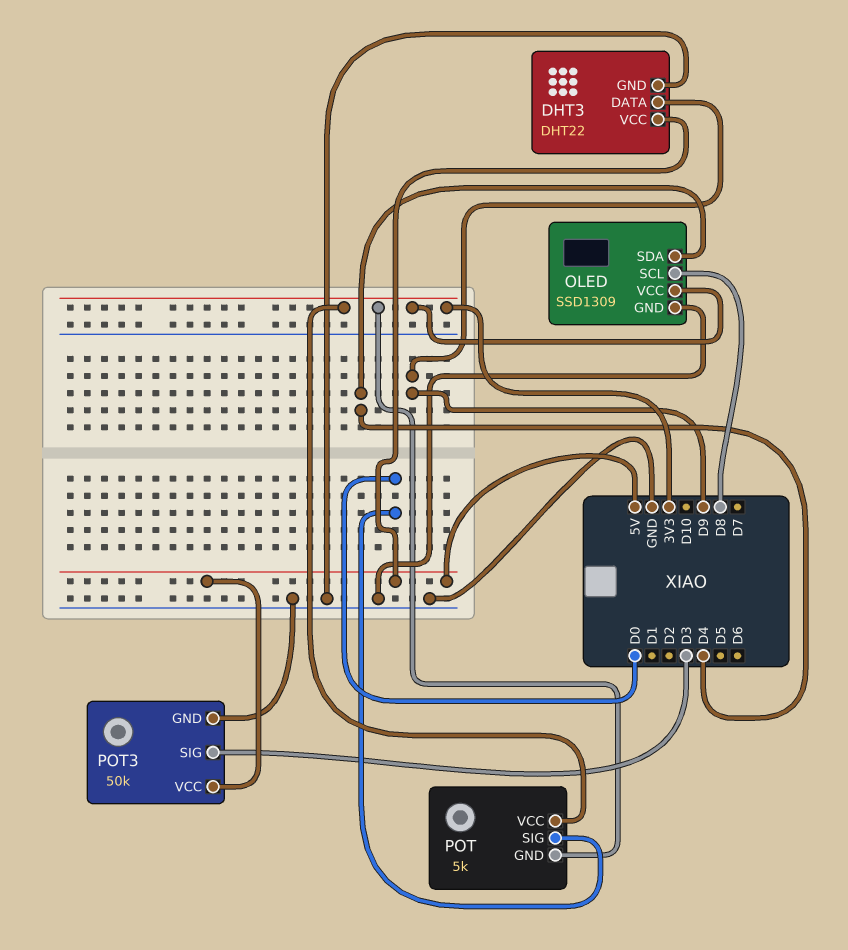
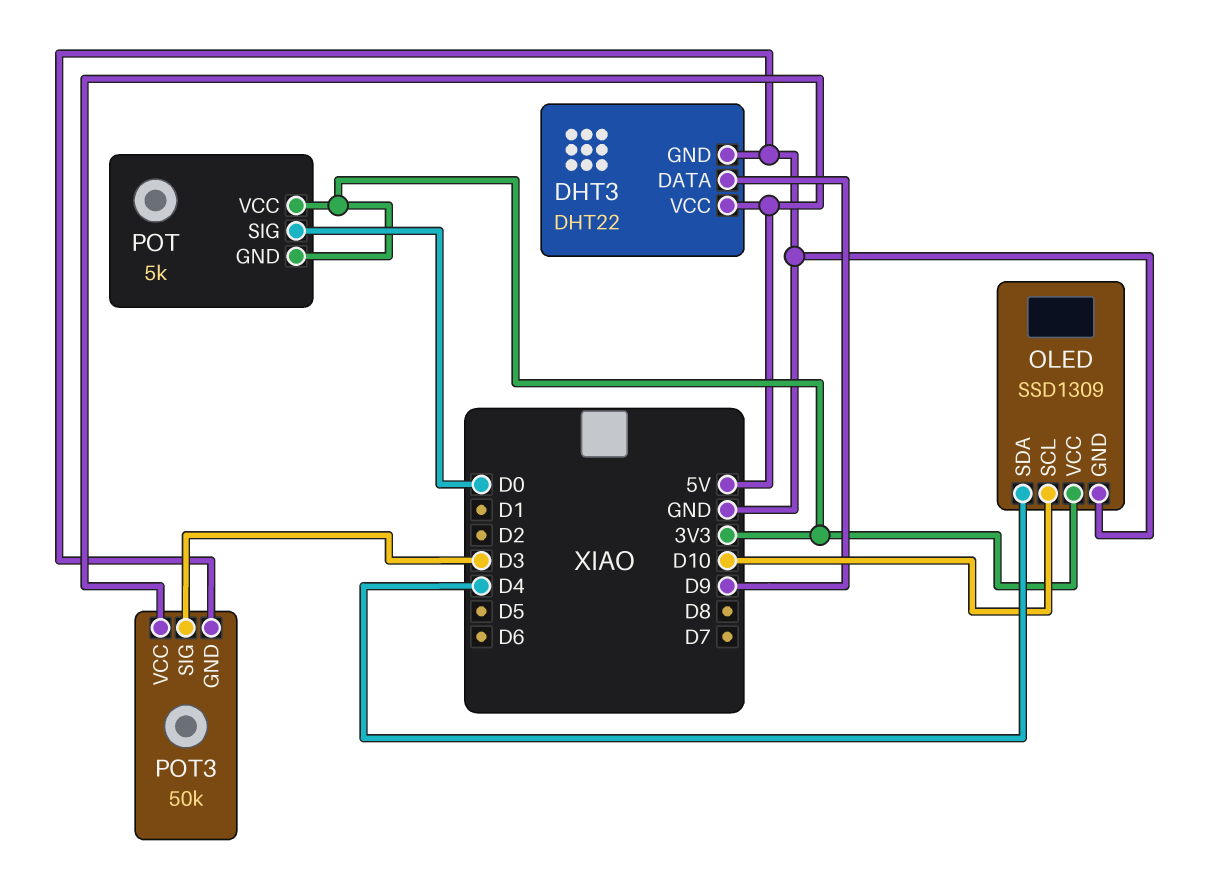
OLED pin SCL: D8 -> D10

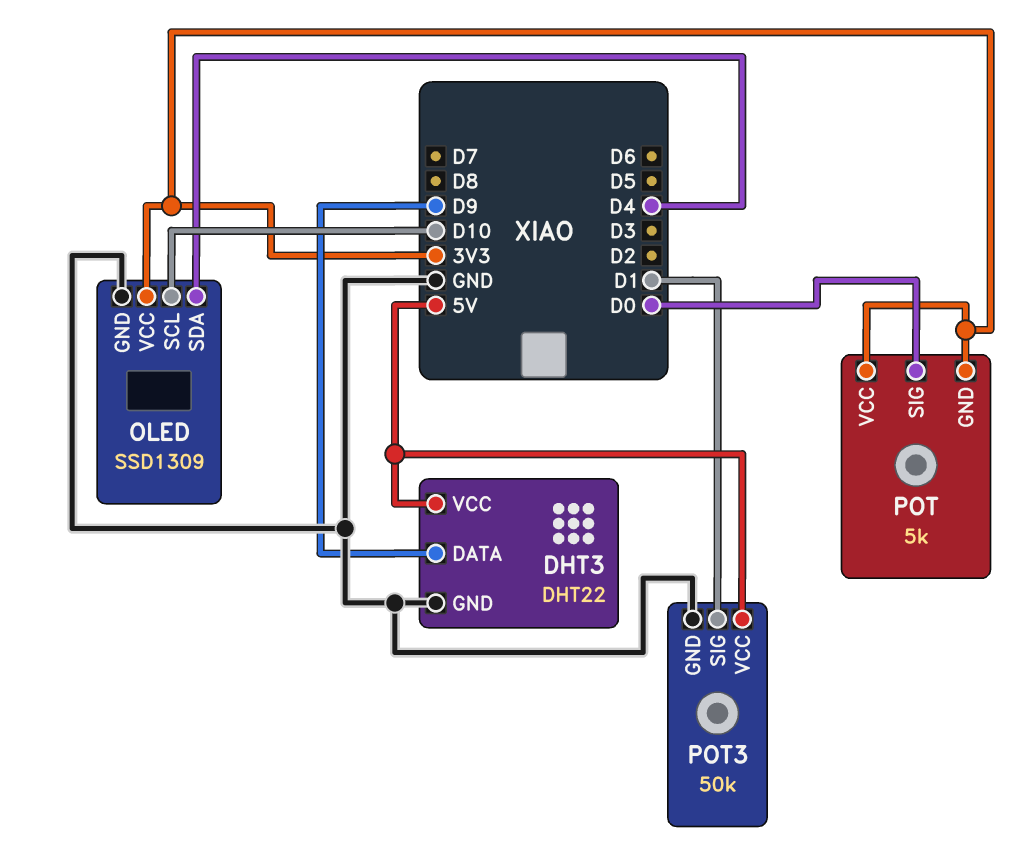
POT3 pin SIG: D3 -> D1

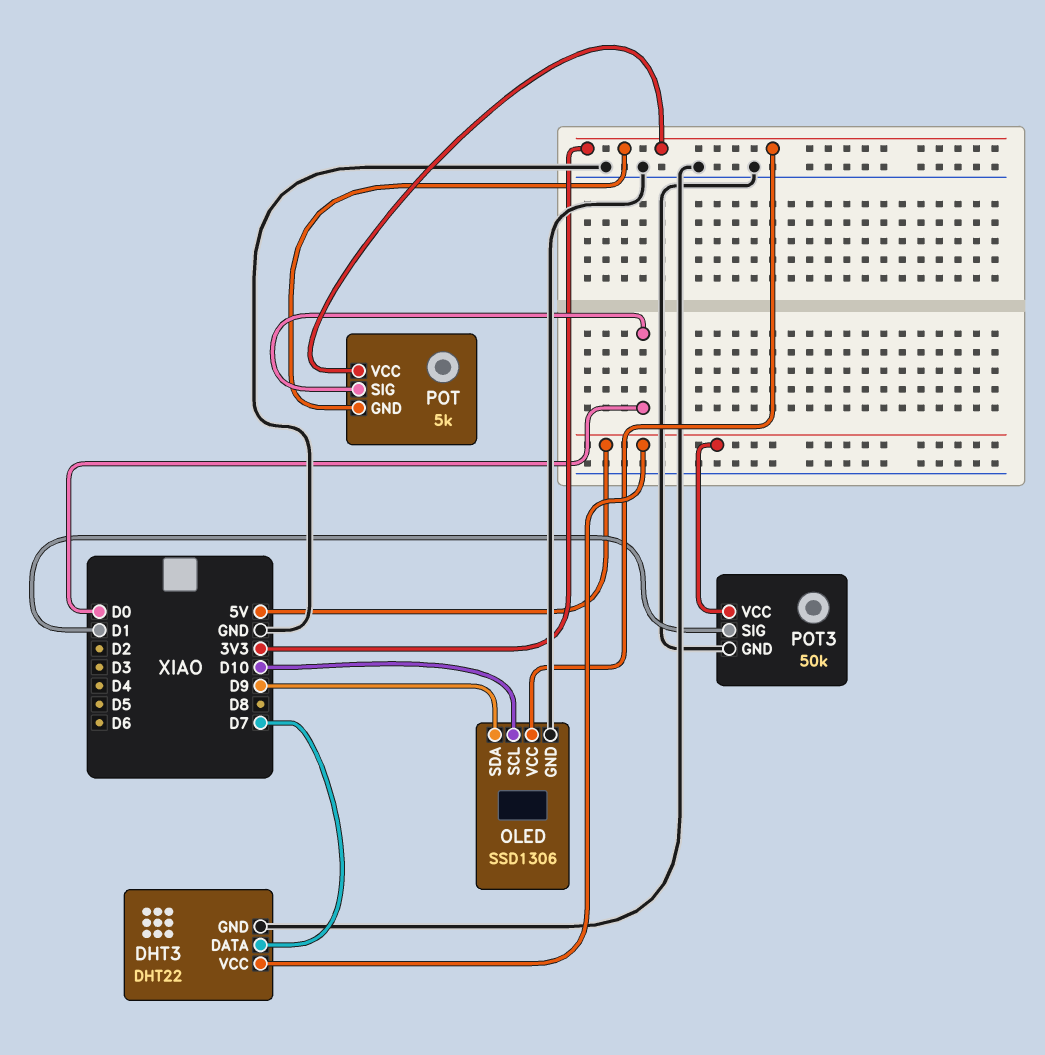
DHT3 pin DATA: D9 -> D7
OLED: SSD1309 -> SSD1306
OLED pin SDA: D4 -> D9

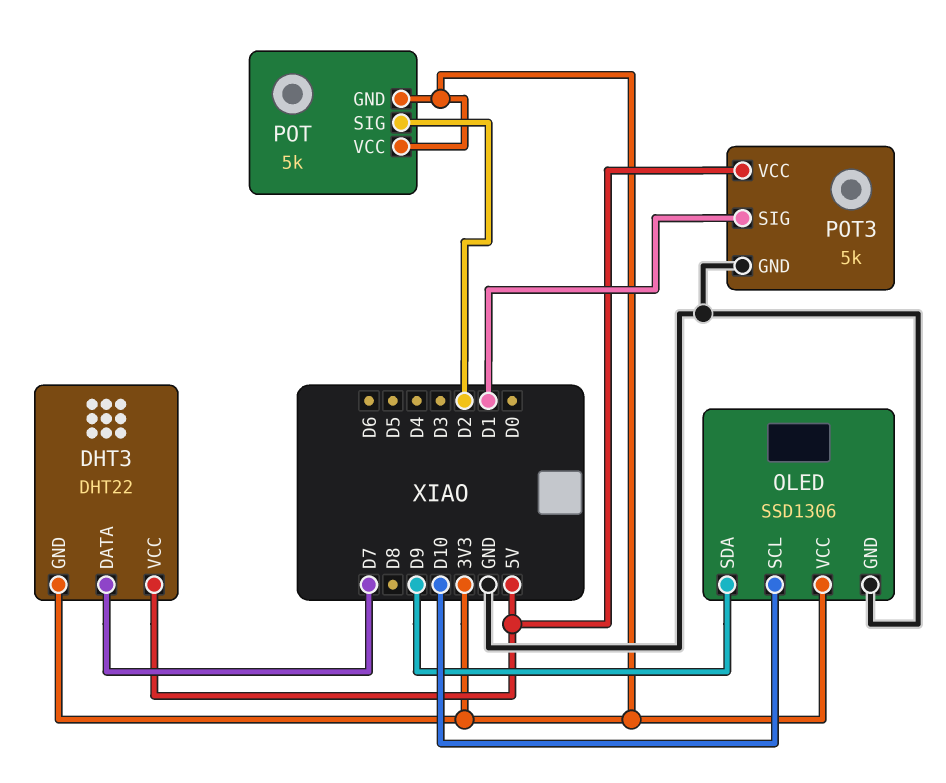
DHT3 pin GND: GND -> 3V3
POT pin SIG: D0 -> D2
POT3: 50k -> 5k

